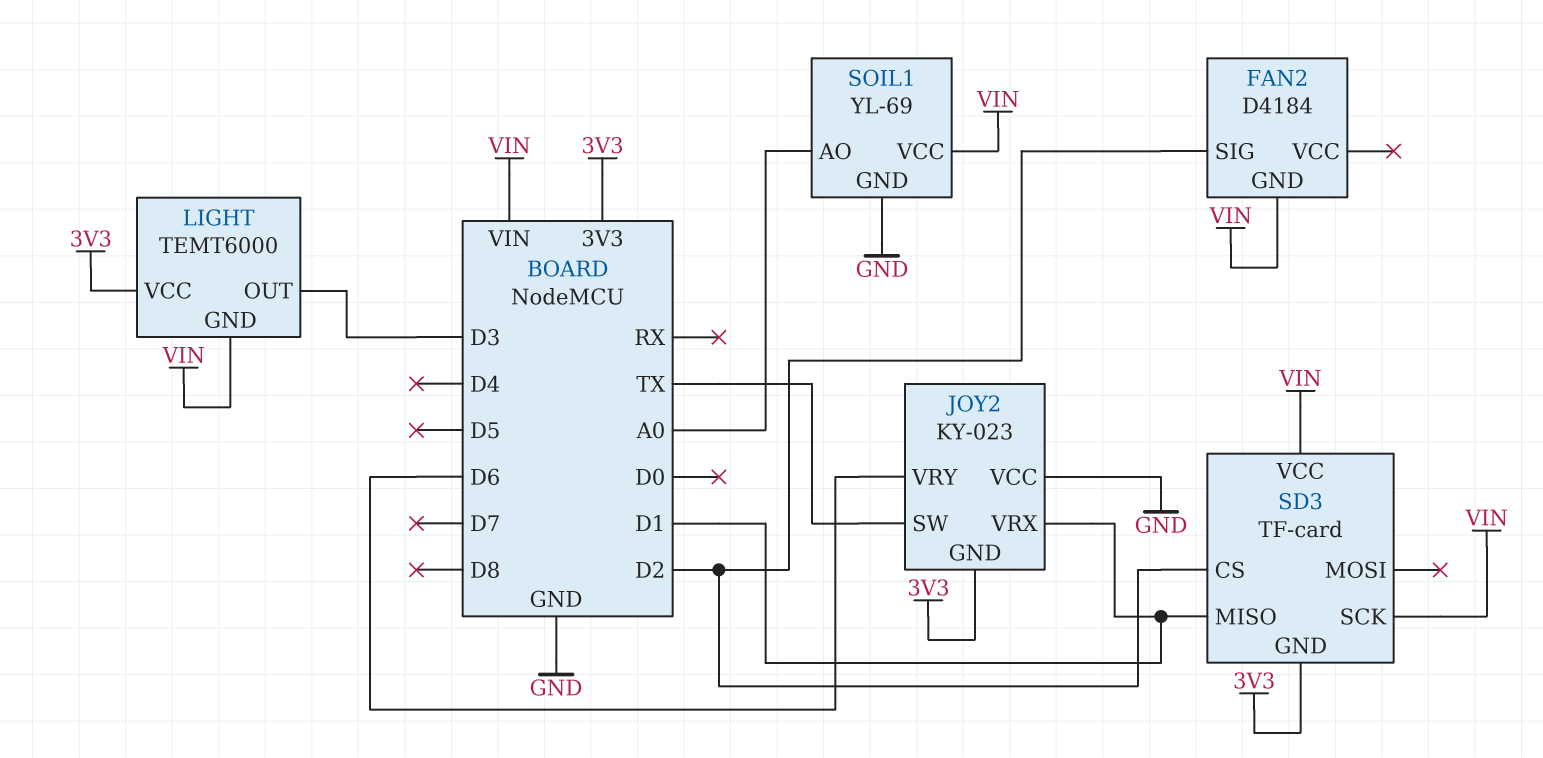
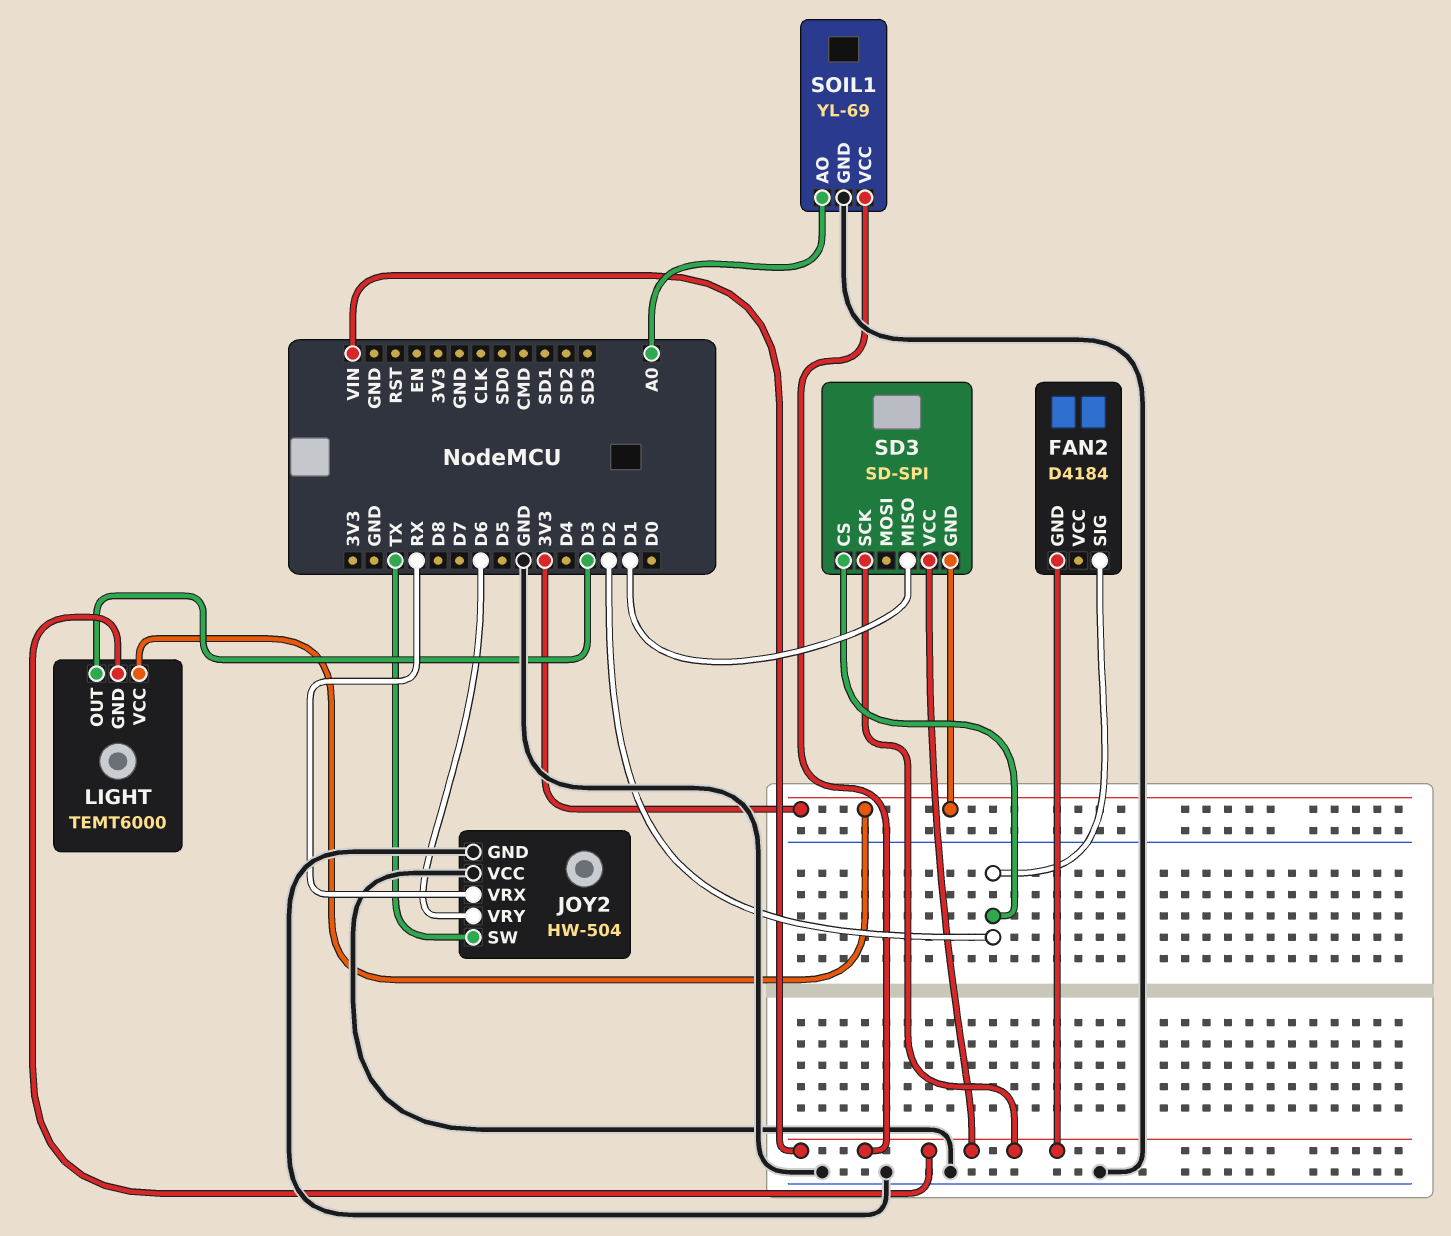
JOY2: KY-023 -> HW-504
JOY2 pin GND: 3V3 -> GND
JOY2 pin VRX: D1 -> RX
SD3: TF-card -> SD-SPI

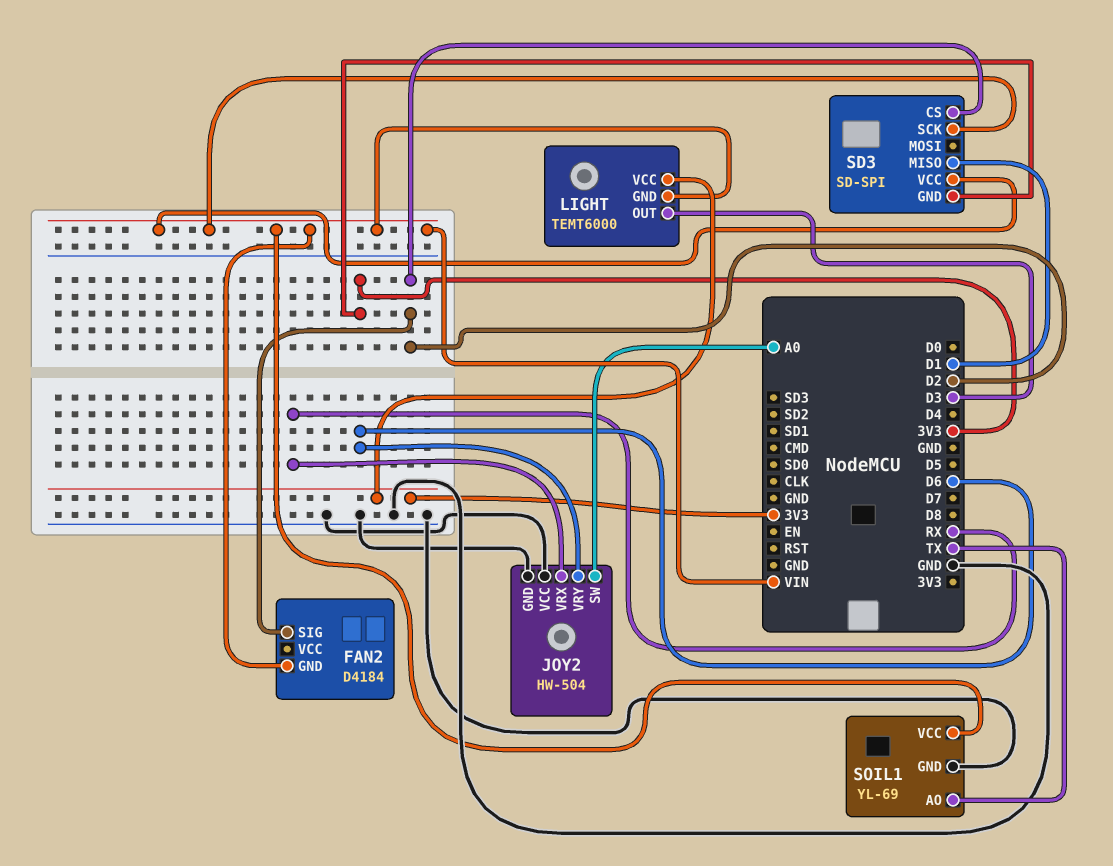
JOY2 pin SW: TX -> A0
SOIL1 pin AO: A0 -> TX

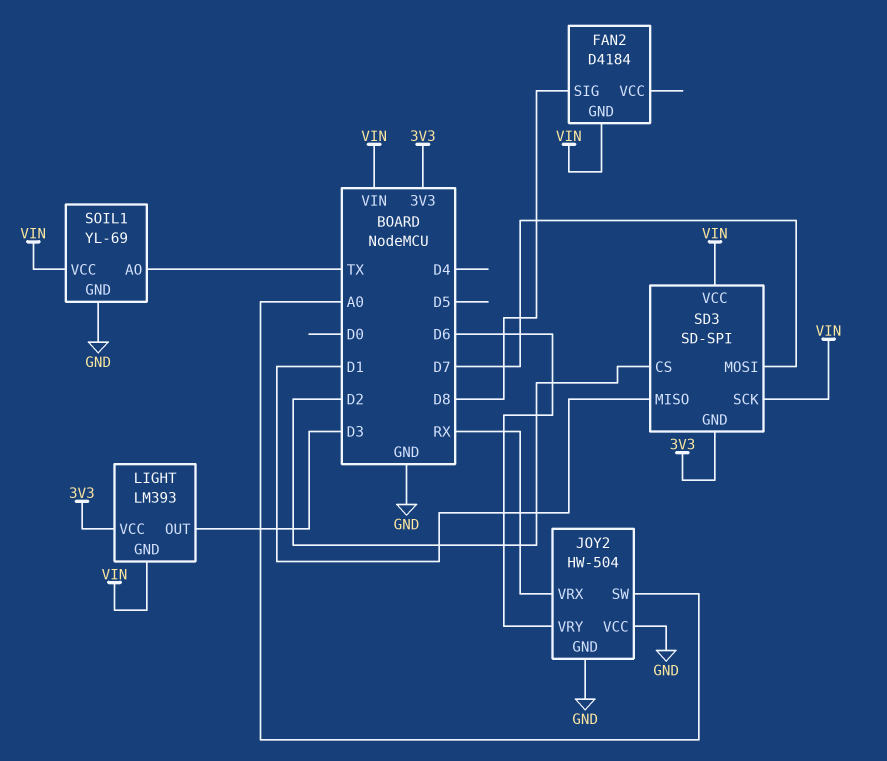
FAN2 pin SIG: D2 -> D8
LIGHT: TEMT6000 -> LM393
SD3 pin MOSI: none -> D7

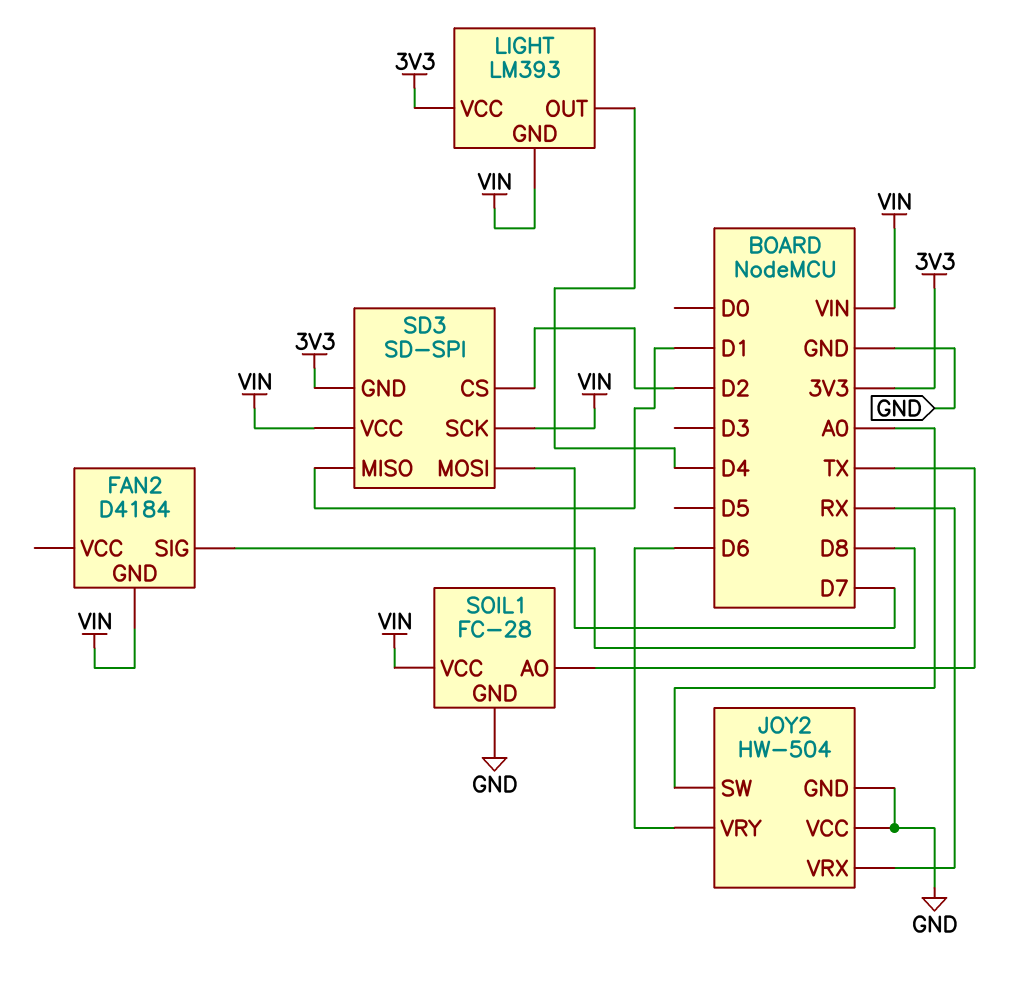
LIGHT pin OUT: D3 -> D4
SOIL1: YL-69 -> FC-28

